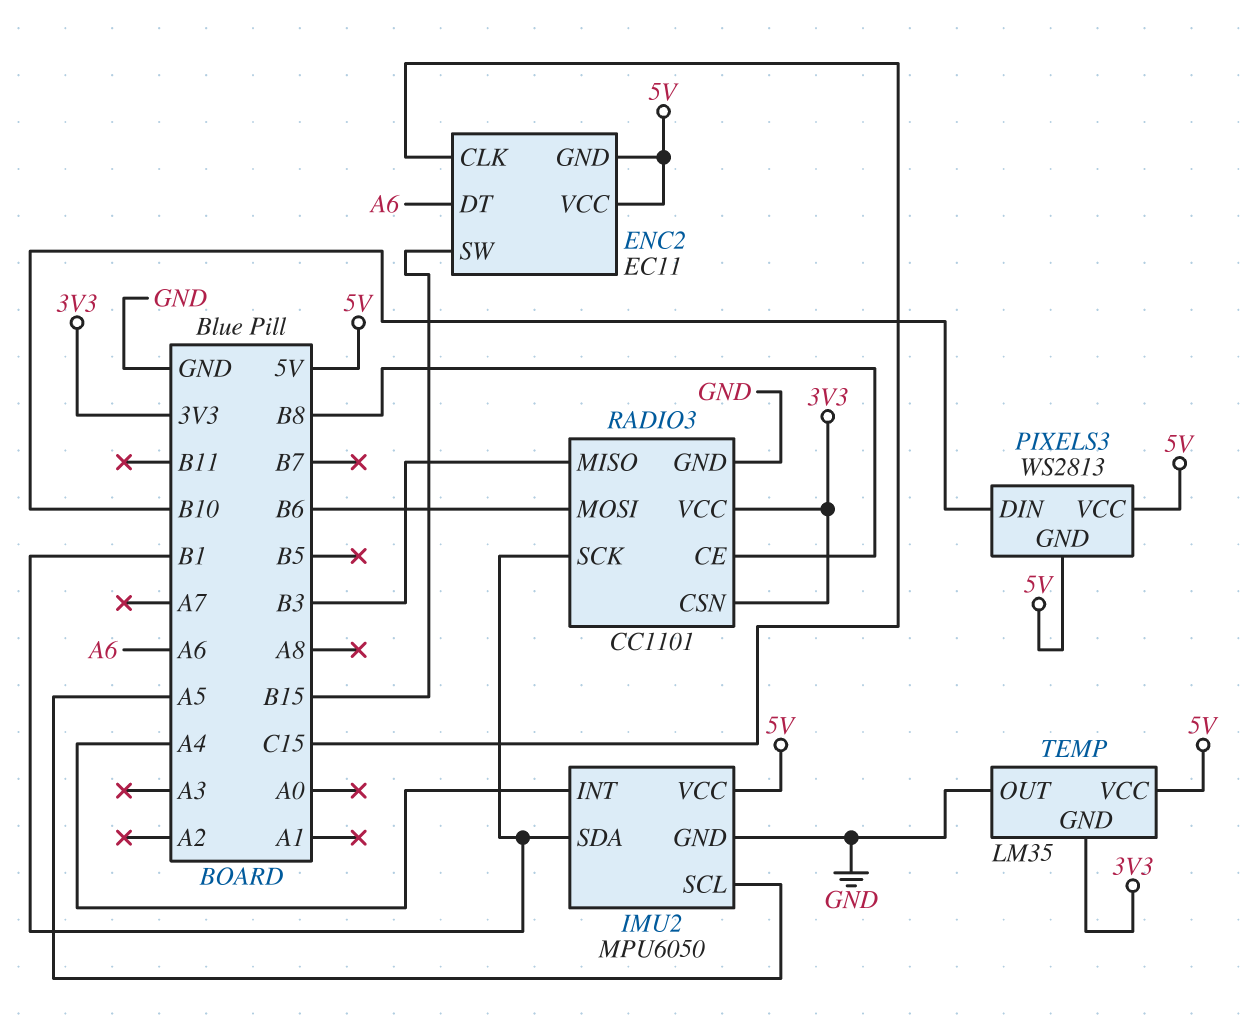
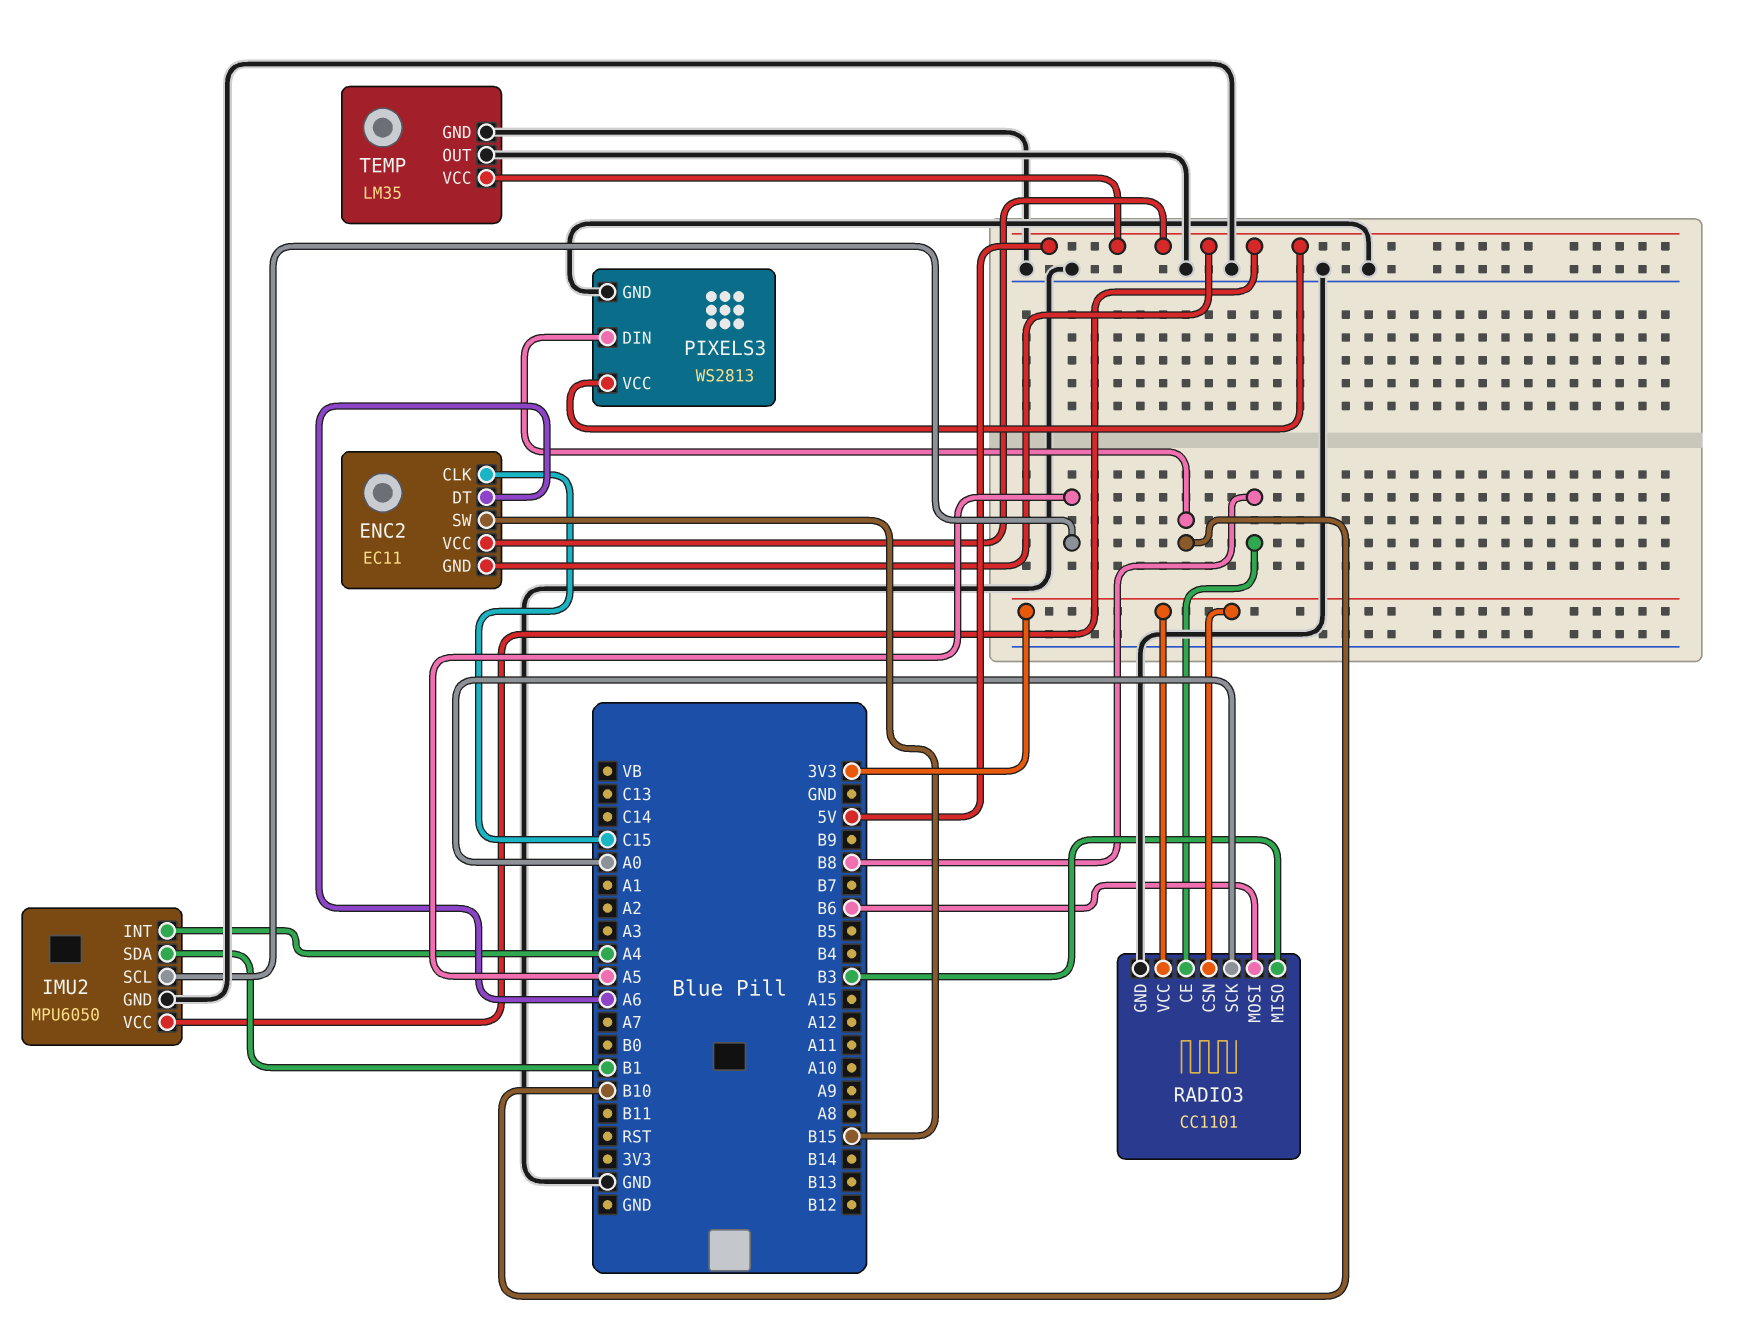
PIXELS3 pin GND: 5V -> GND
RADIO3 pin SCK: B1 -> A0
TEMP pin GND: 3V3 -> GND

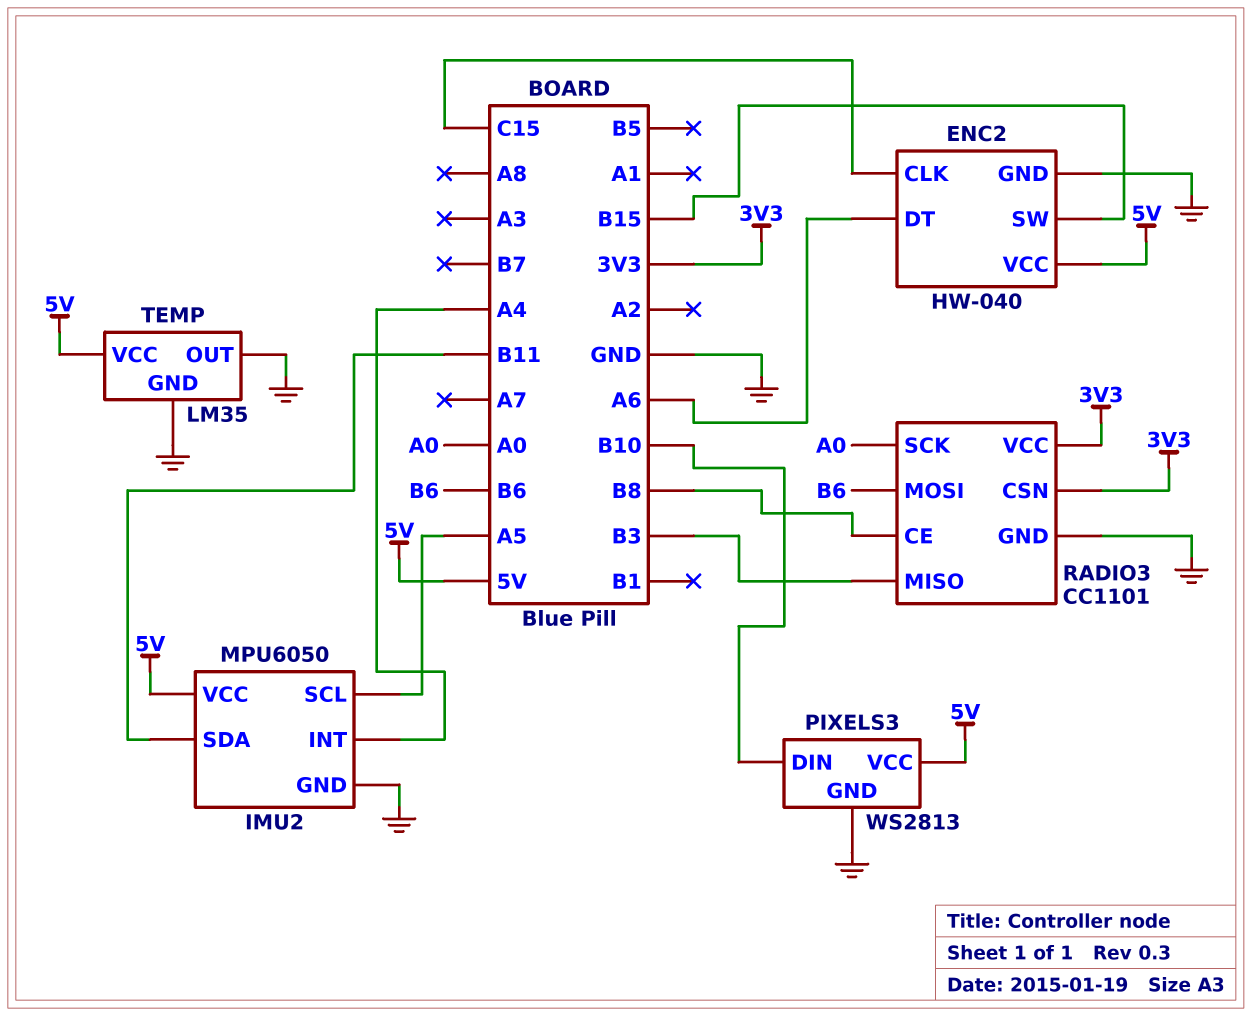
ENC2: EC11 -> HW-040
ENC2 pin GND: 5V -> GND
IMU2 pin SDA: B1 -> B11

